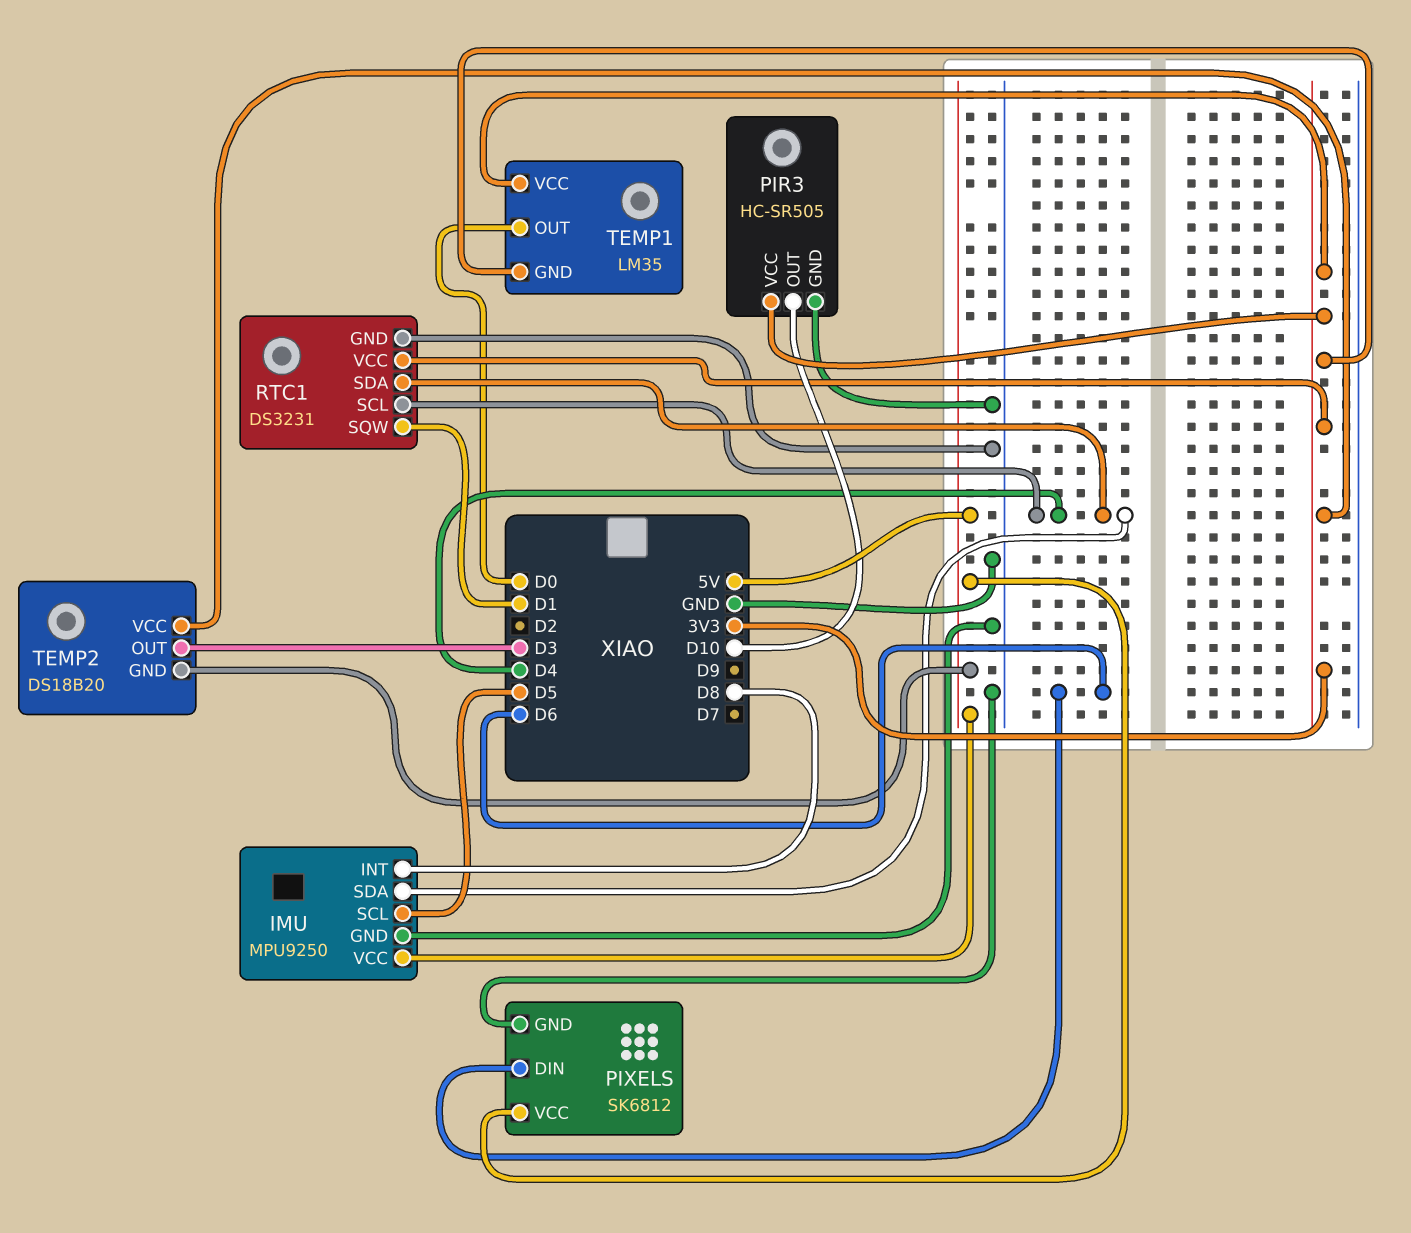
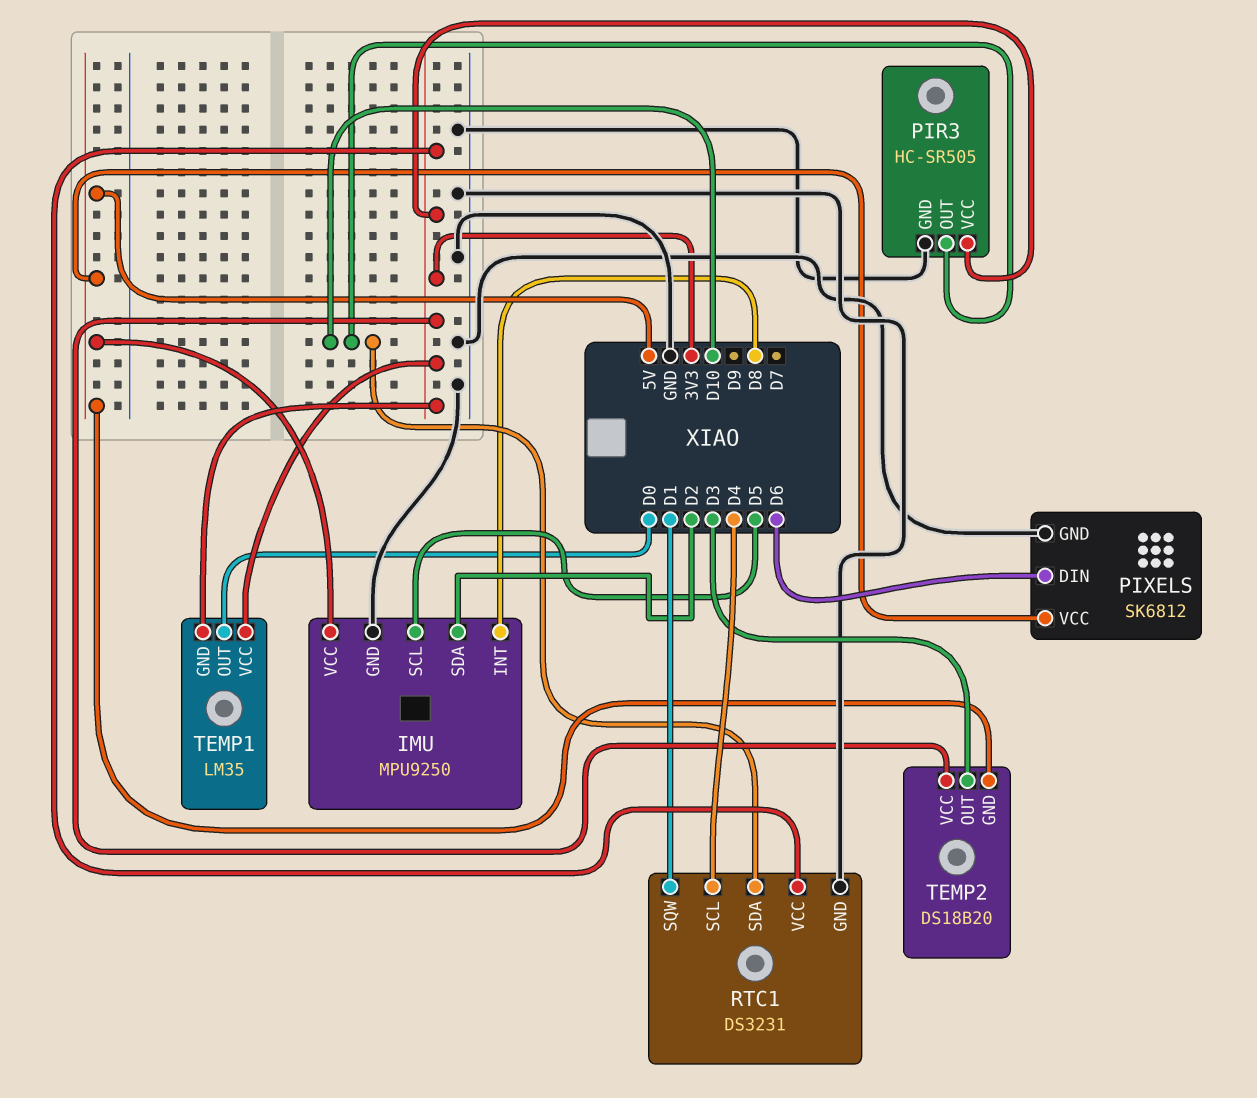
IMU pin SDA: D4 -> D2
RTC1 pin SDA: D4 -> D10

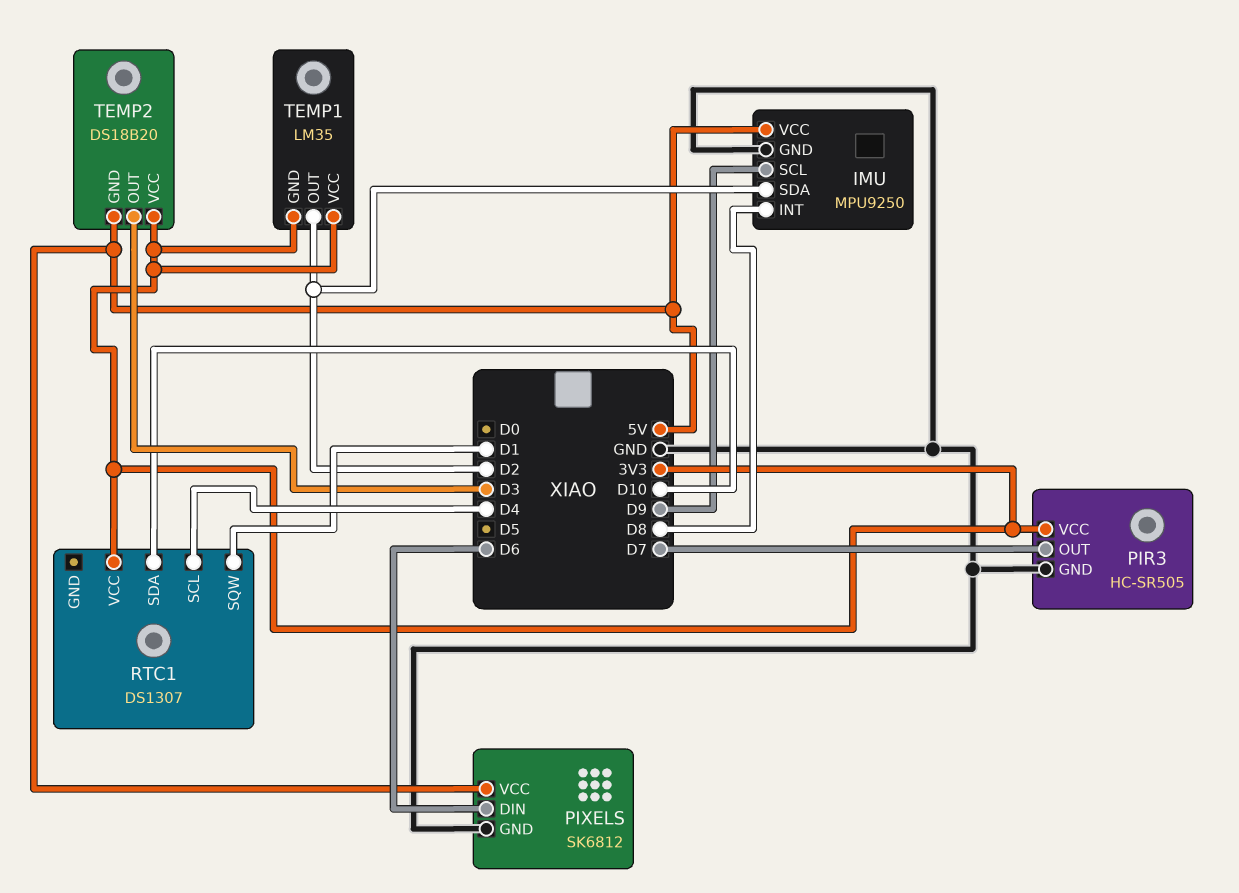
IMU pin SCL: D5 -> D9
PIR3 pin OUT: D10 -> D7
RTC1: DS3231 -> DS1307
RTC1 pin GND: GND -> none
TEMP1 pin OUT: D0 -> D2

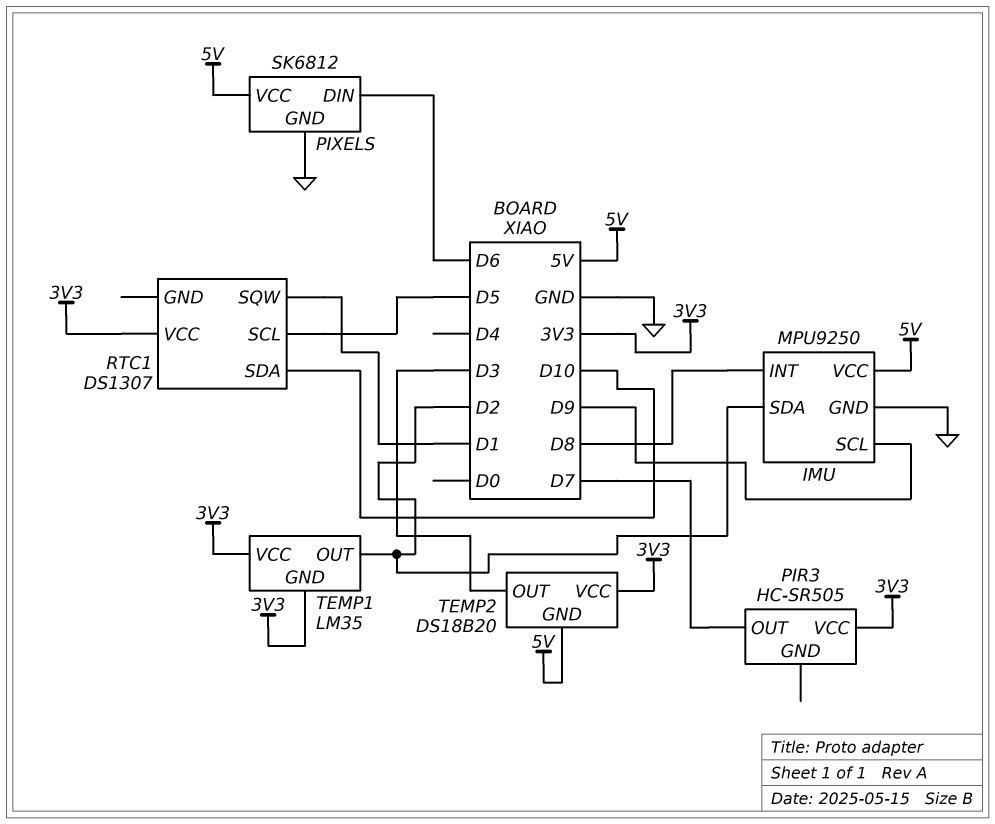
PIR3 pin GND: GND -> none
RTC1 pin SCL: D4 -> D5

